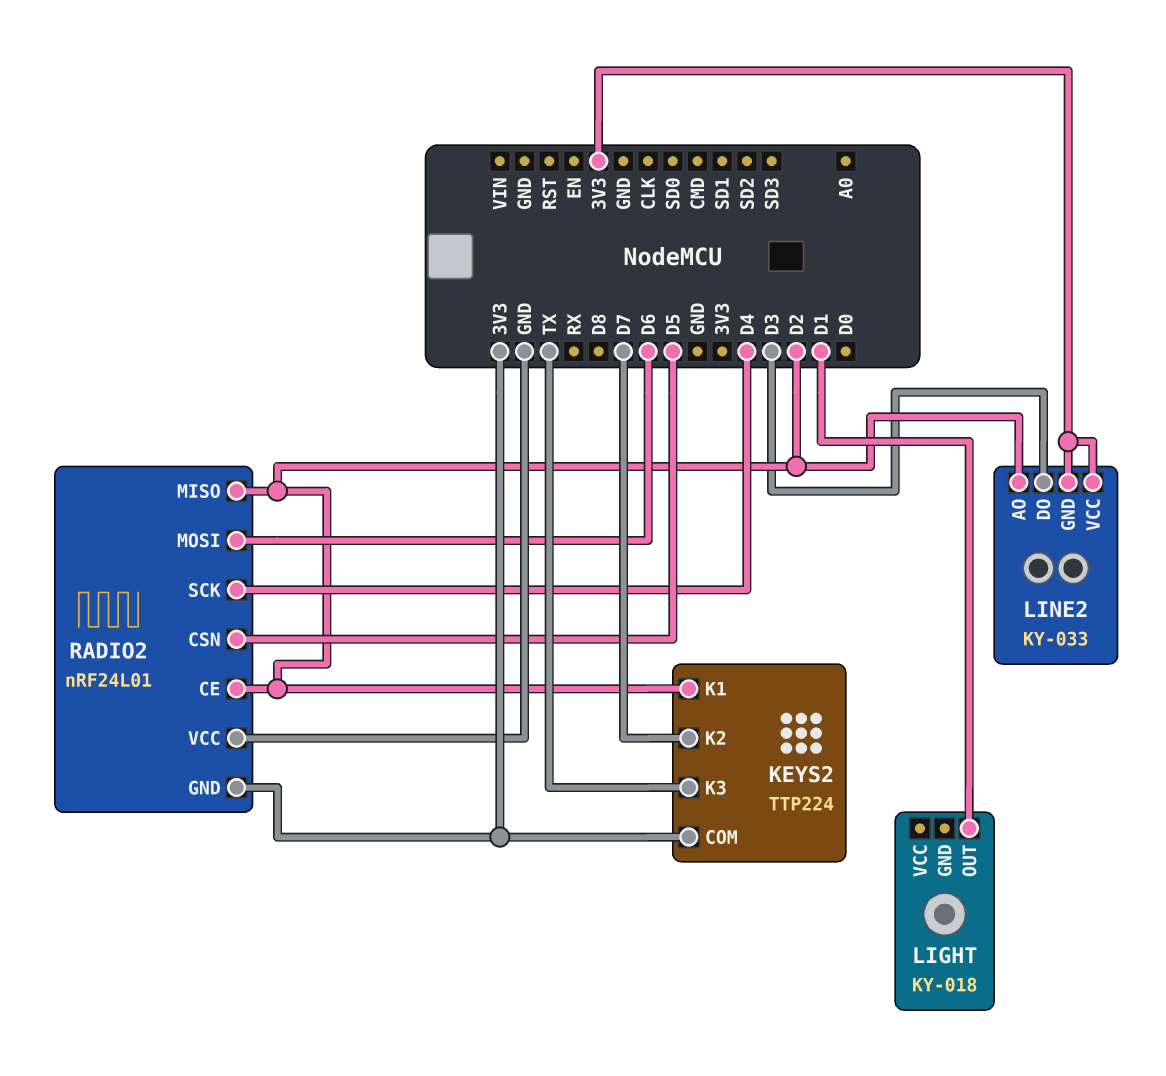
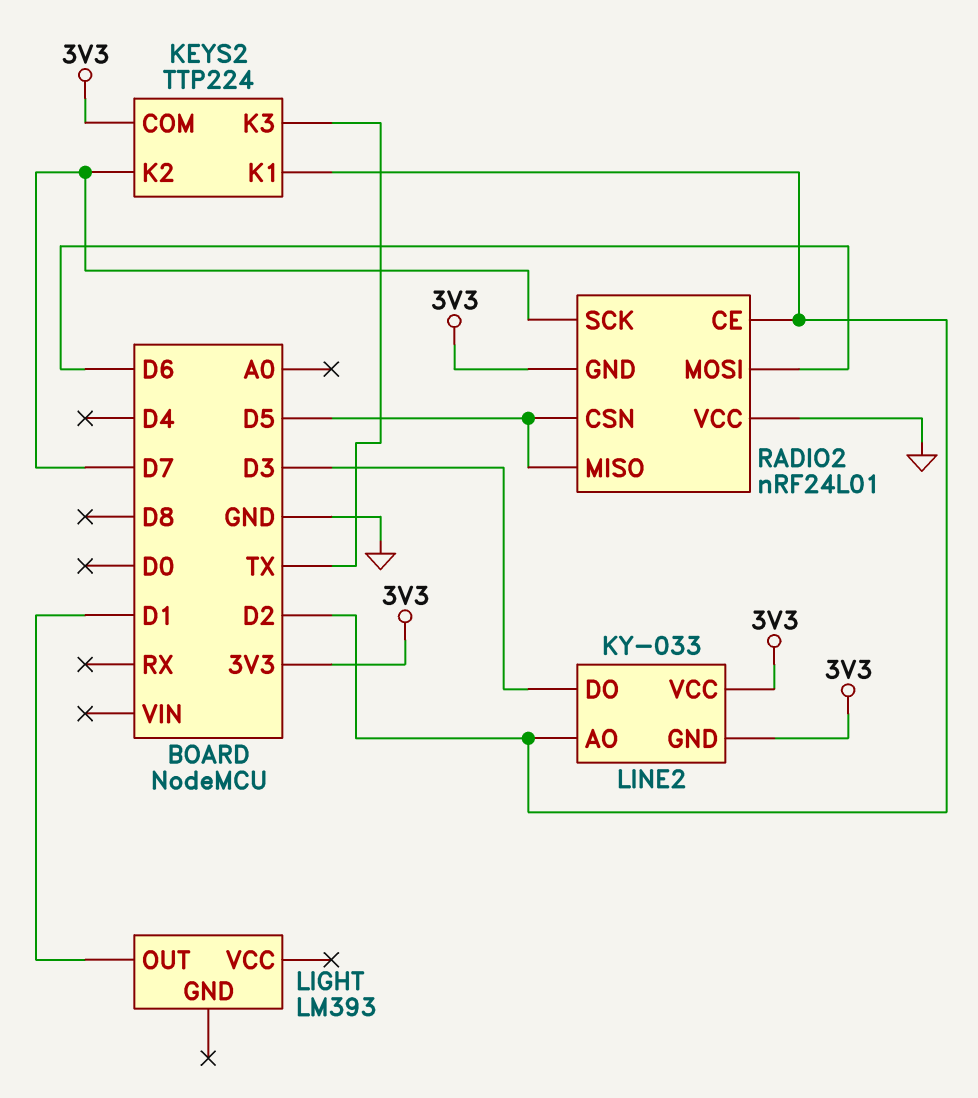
LIGHT: KY-018 -> LM393
RADIO2 pin MISO: D2 -> D5
RADIO2 pin SCK: D4 -> D7

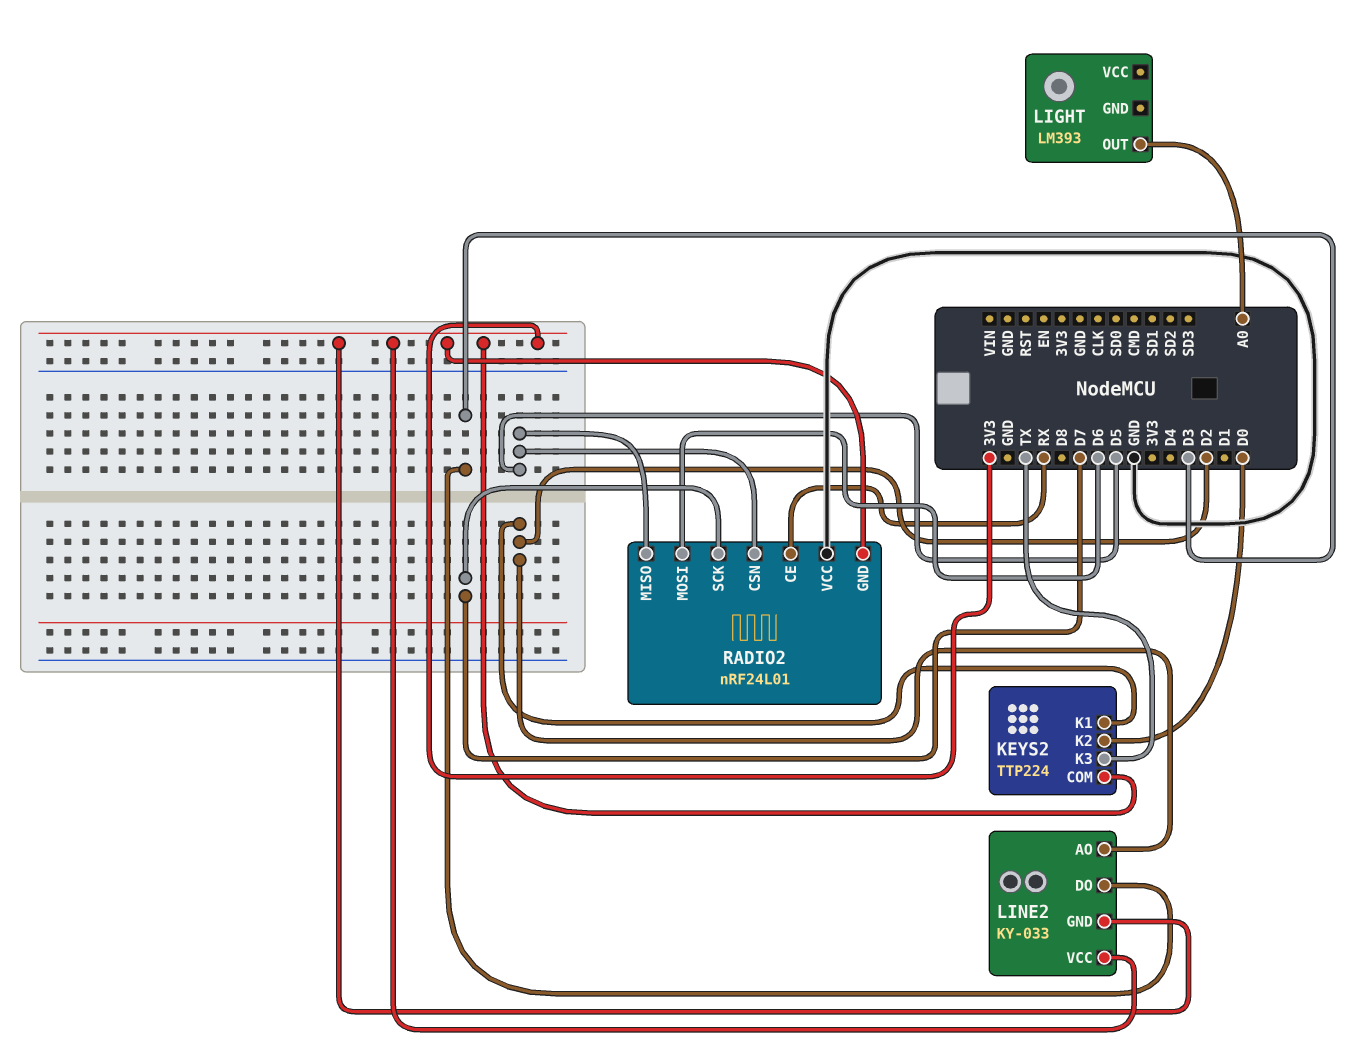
KEYS2 pin K2: D7 -> D0
LIGHT pin OUT: D1 -> A0
RADIO2 pin CE: D2 -> RX

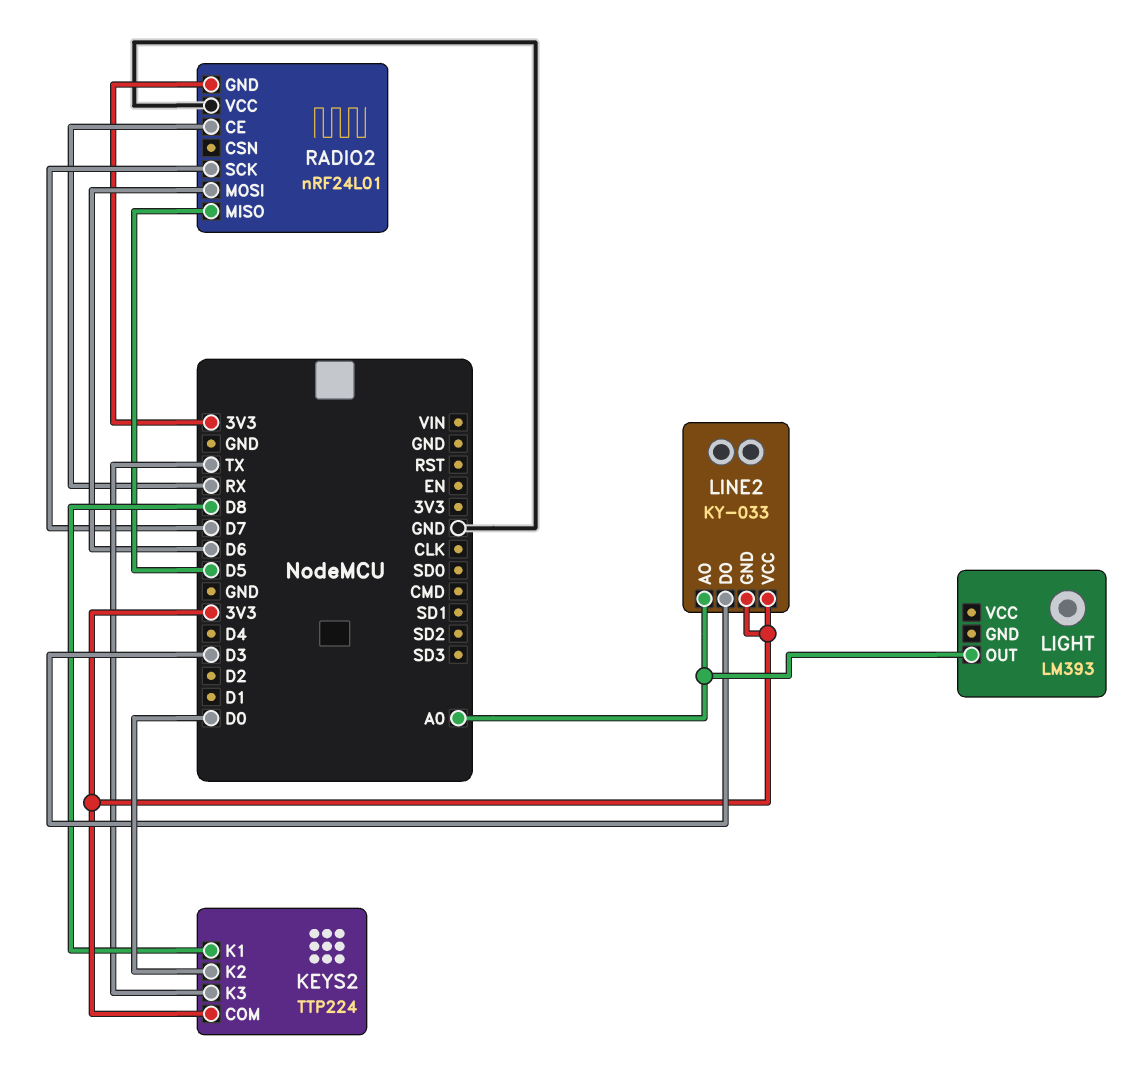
KEYS2 pin K1: D2 -> D8
LINE2 pin AO: D2 -> A0
RADIO2 pin CSN: D5 -> none

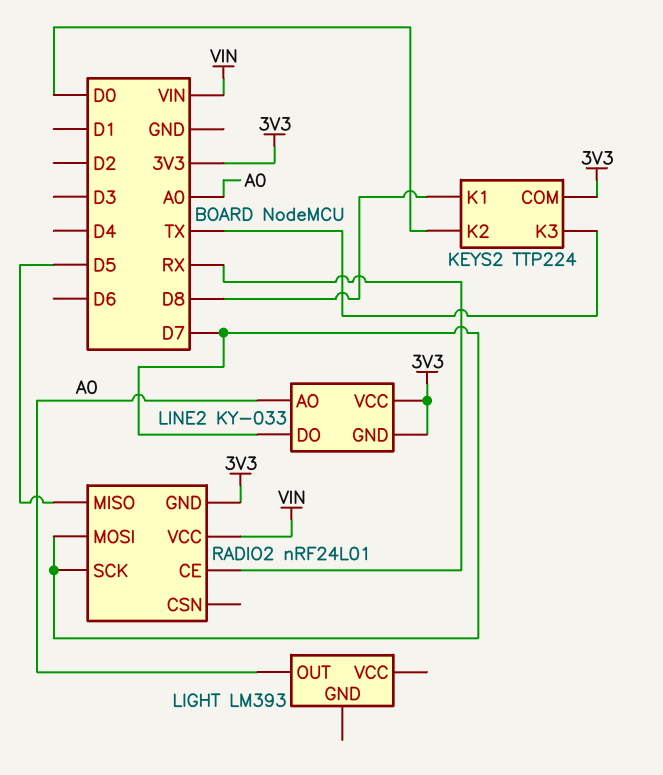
LINE2 pin DO: D3 -> D7
RADIO2 pin MOSI: D6 -> D7
RADIO2 pin VCC: GND -> VIN

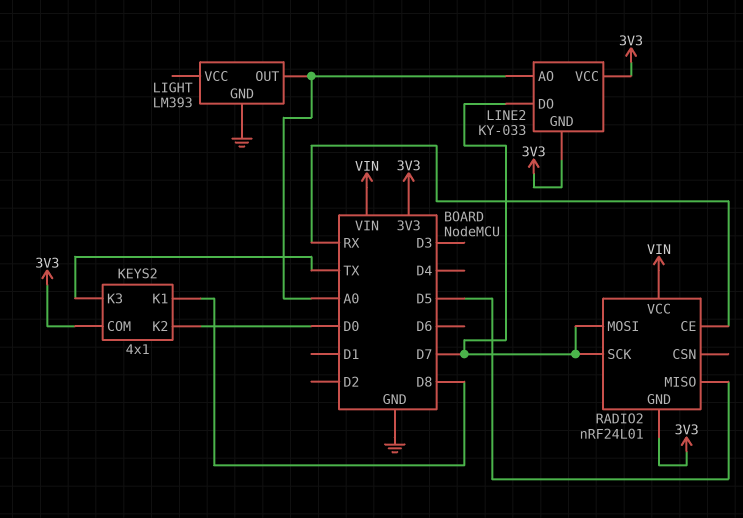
KEYS2: TTP224 -> 4x1
LIGHT pin GND: none -> GND

